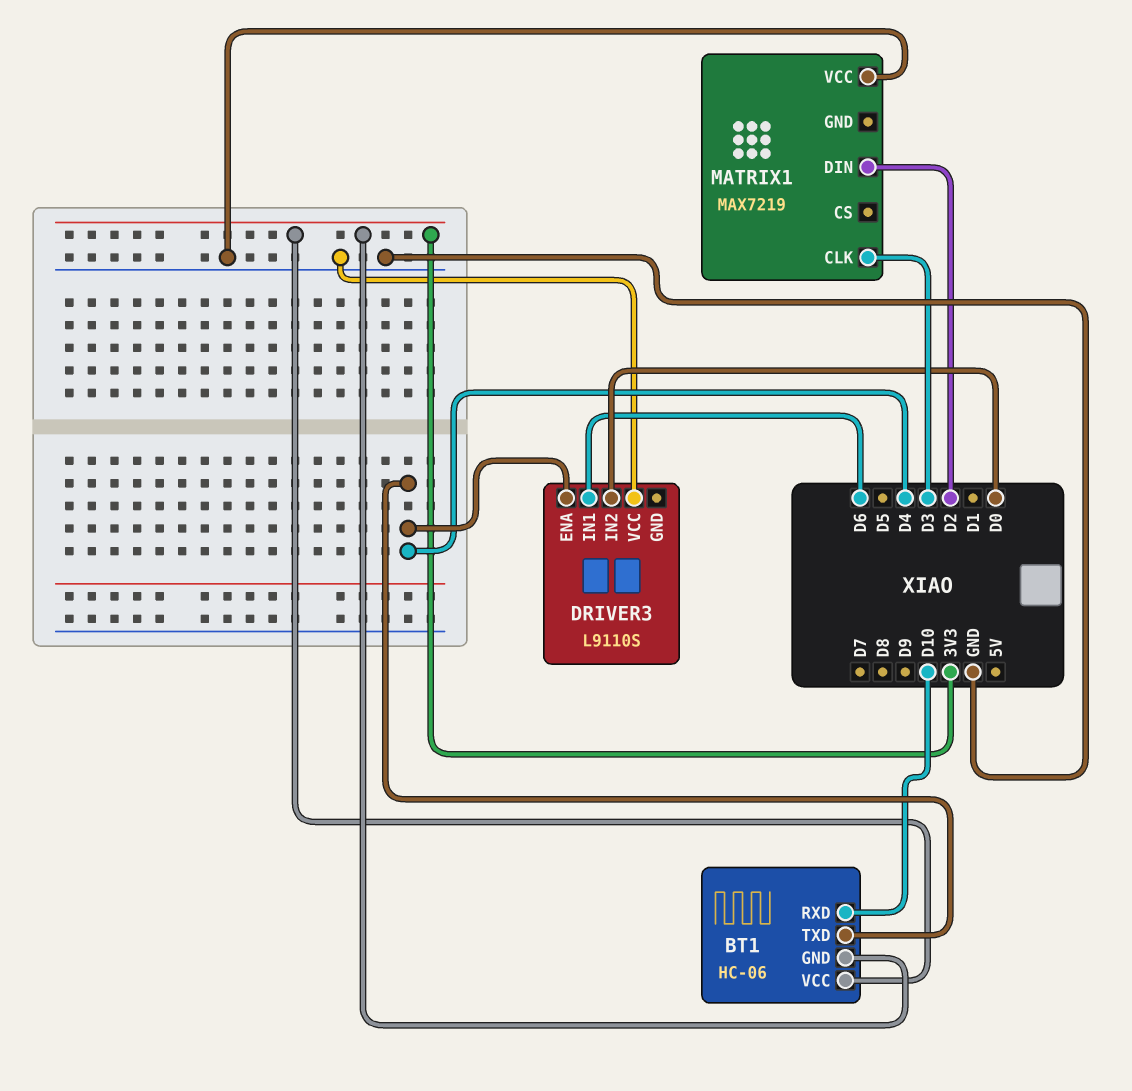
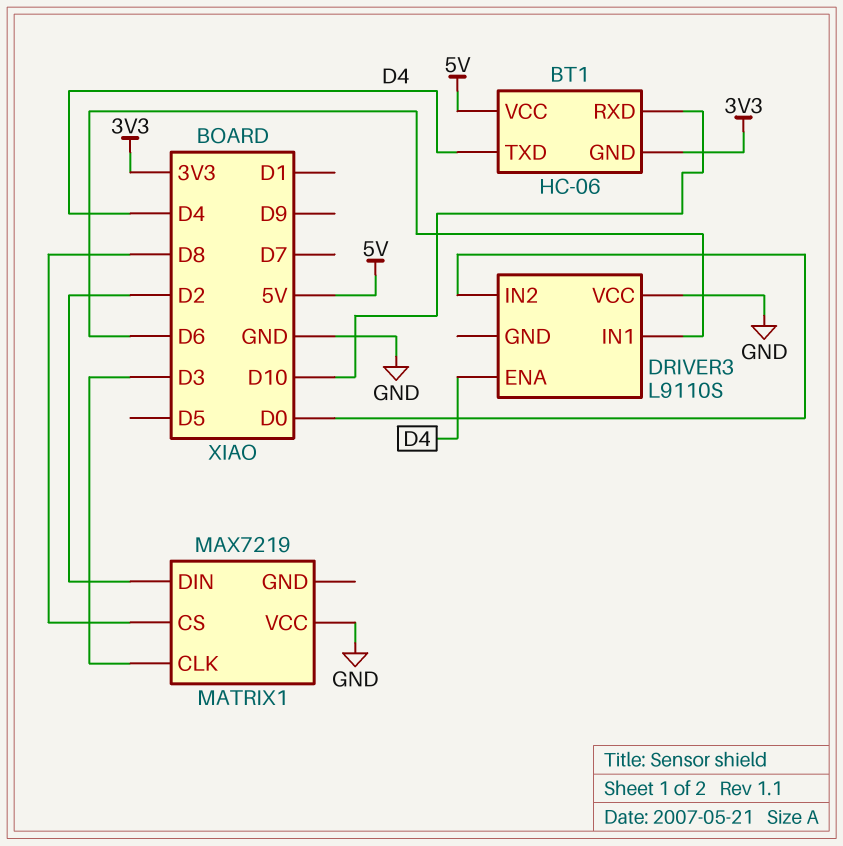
BT1 pin VCC: 3V3 -> 5V
MATRIX1 pin CS: none -> D8

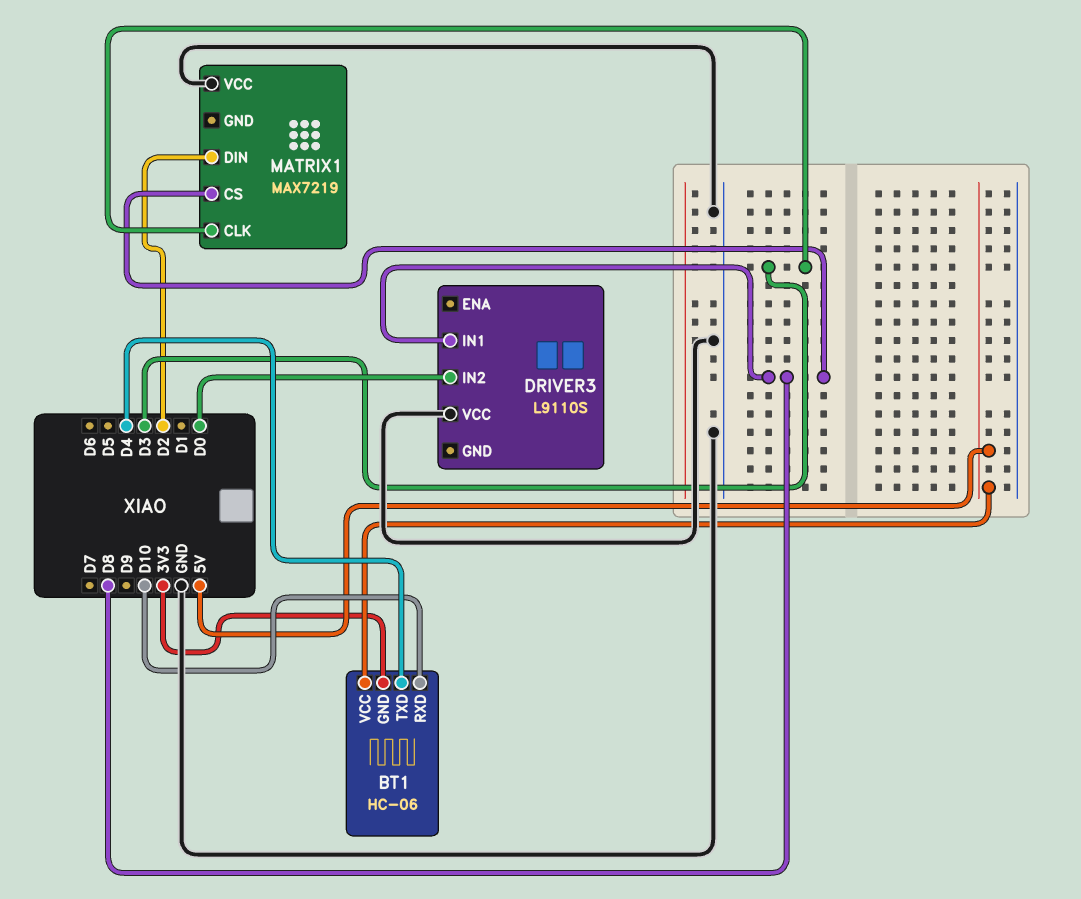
DRIVER3 pin ENA: D4 -> none
DRIVER3 pin IN1: D6 -> D8

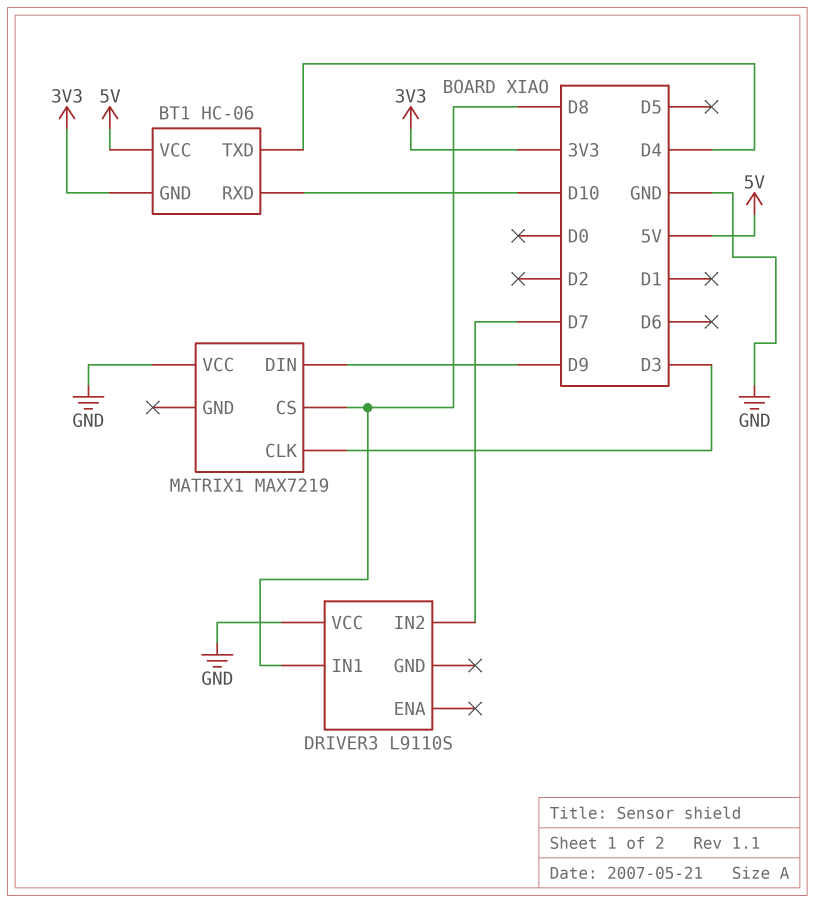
DRIVER3 pin IN2: D0 -> D7
MATRIX1 pin DIN: D2 -> D9

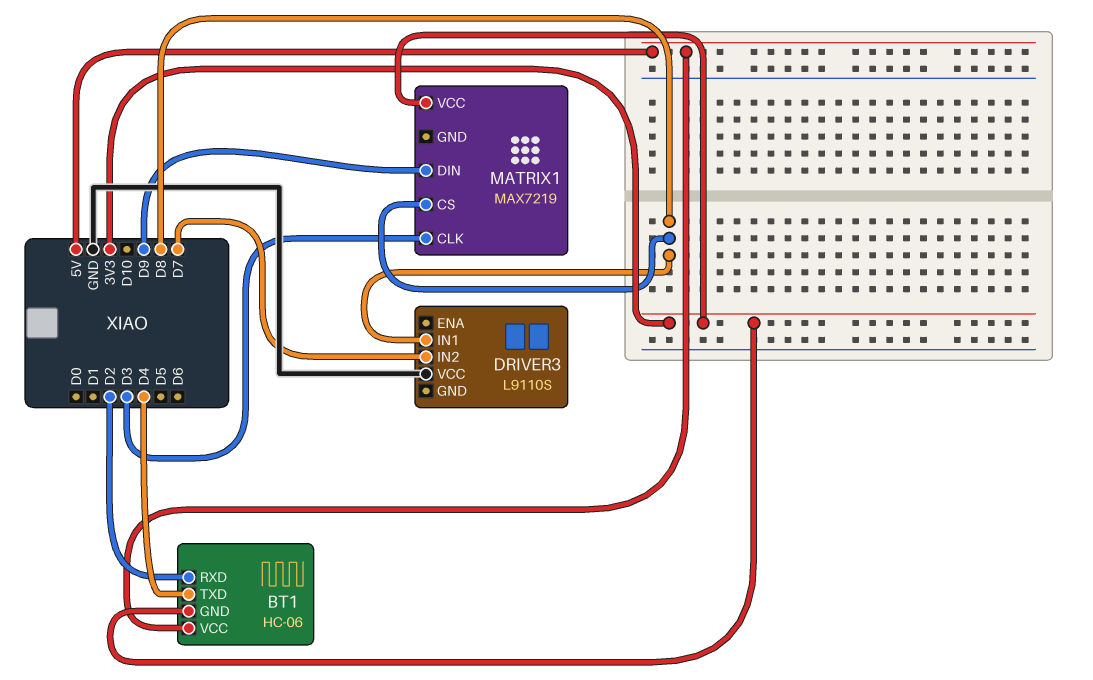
BT1 pin RXD: D10 -> D2
MATRIX1 pin VCC: GND -> 3V3

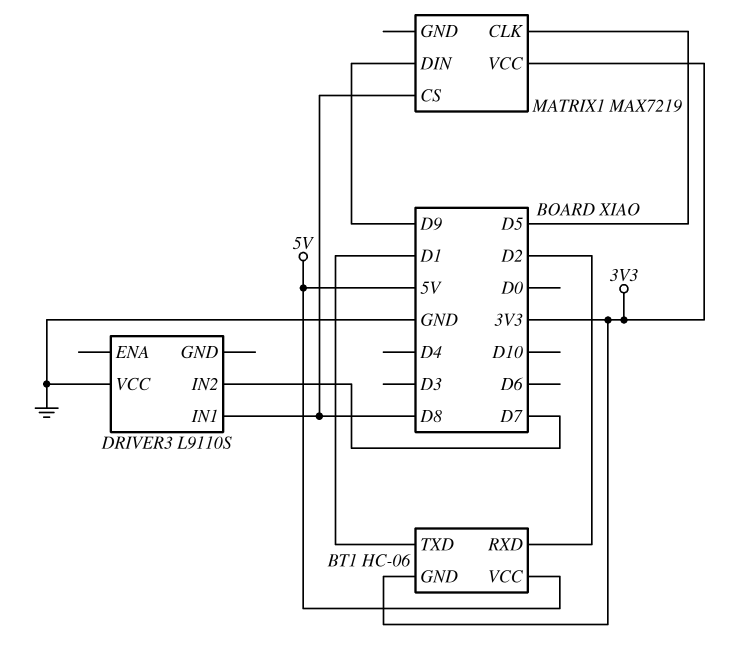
BT1 pin TXD: D4 -> D1
MATRIX1 pin CLK: D3 -> D5

